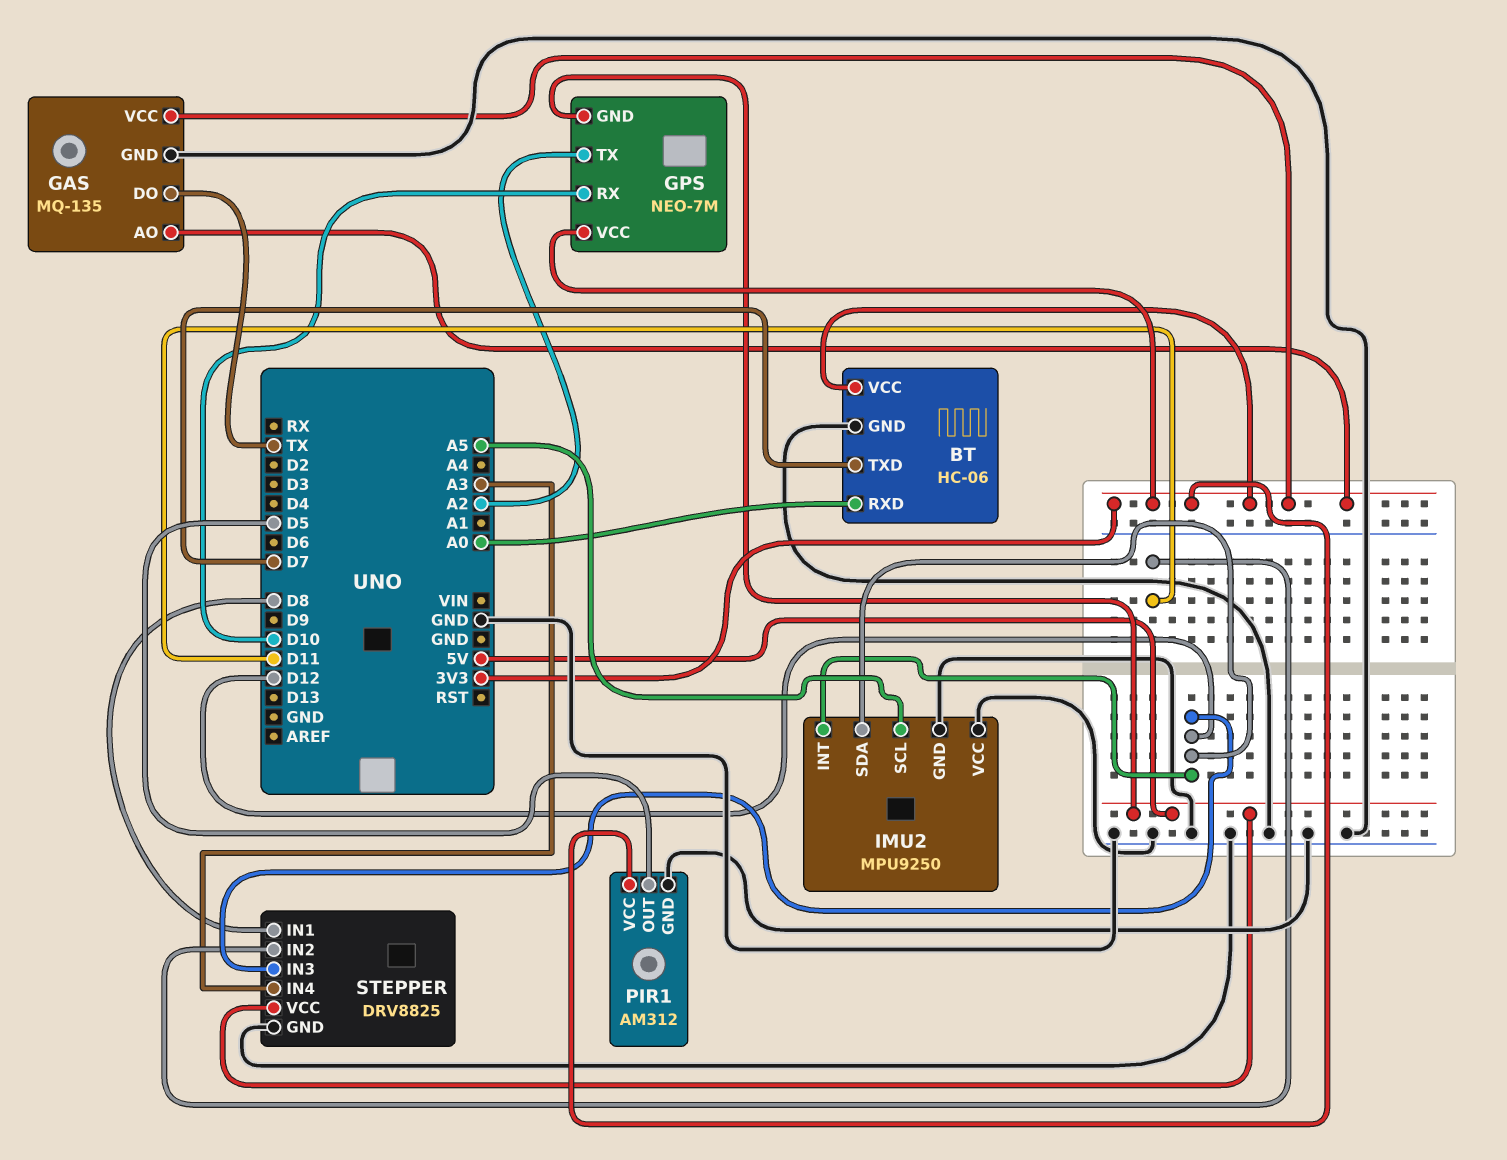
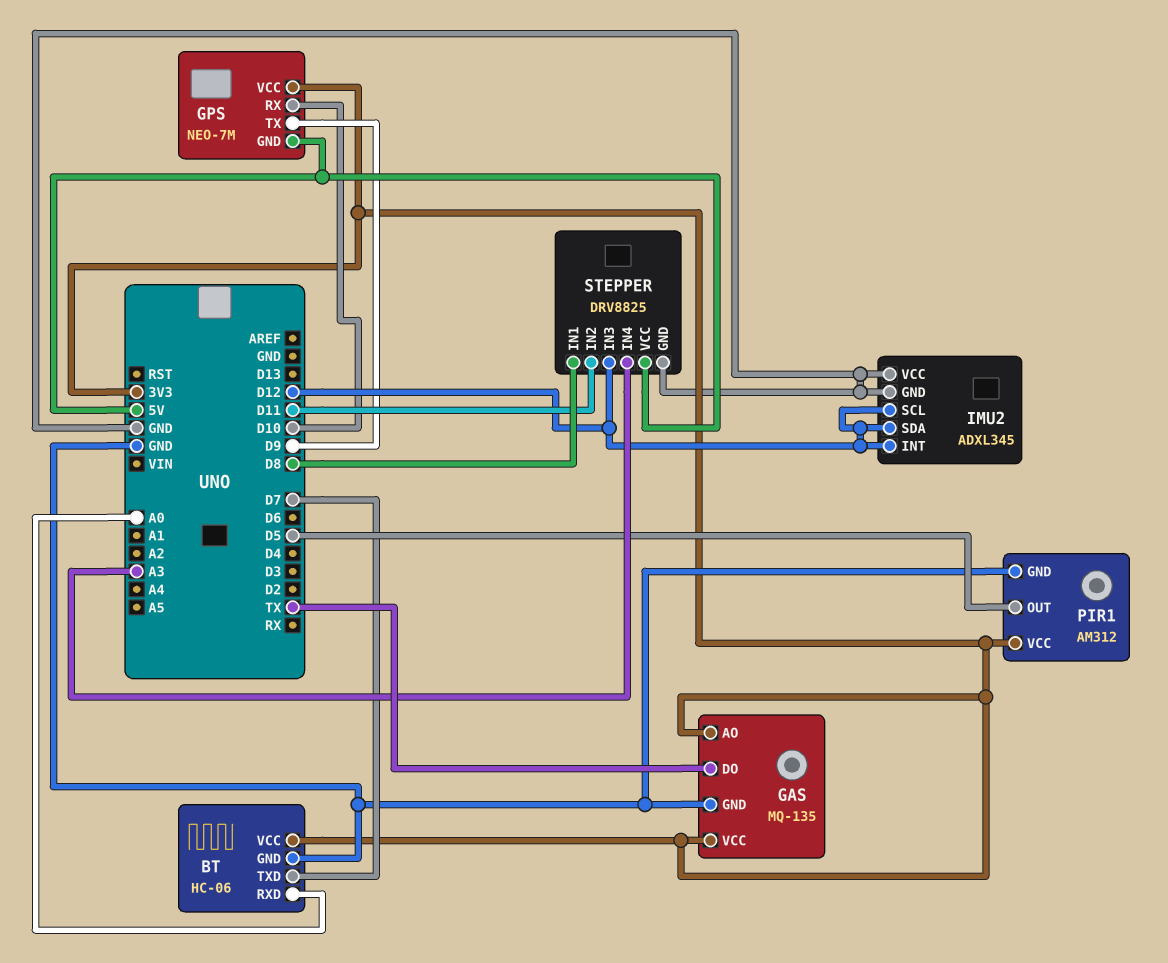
GPS pin TX: A2 -> D9
IMU2: MPU9250 -> ADXL345
IMU2 pin SCL: A5 -> D12

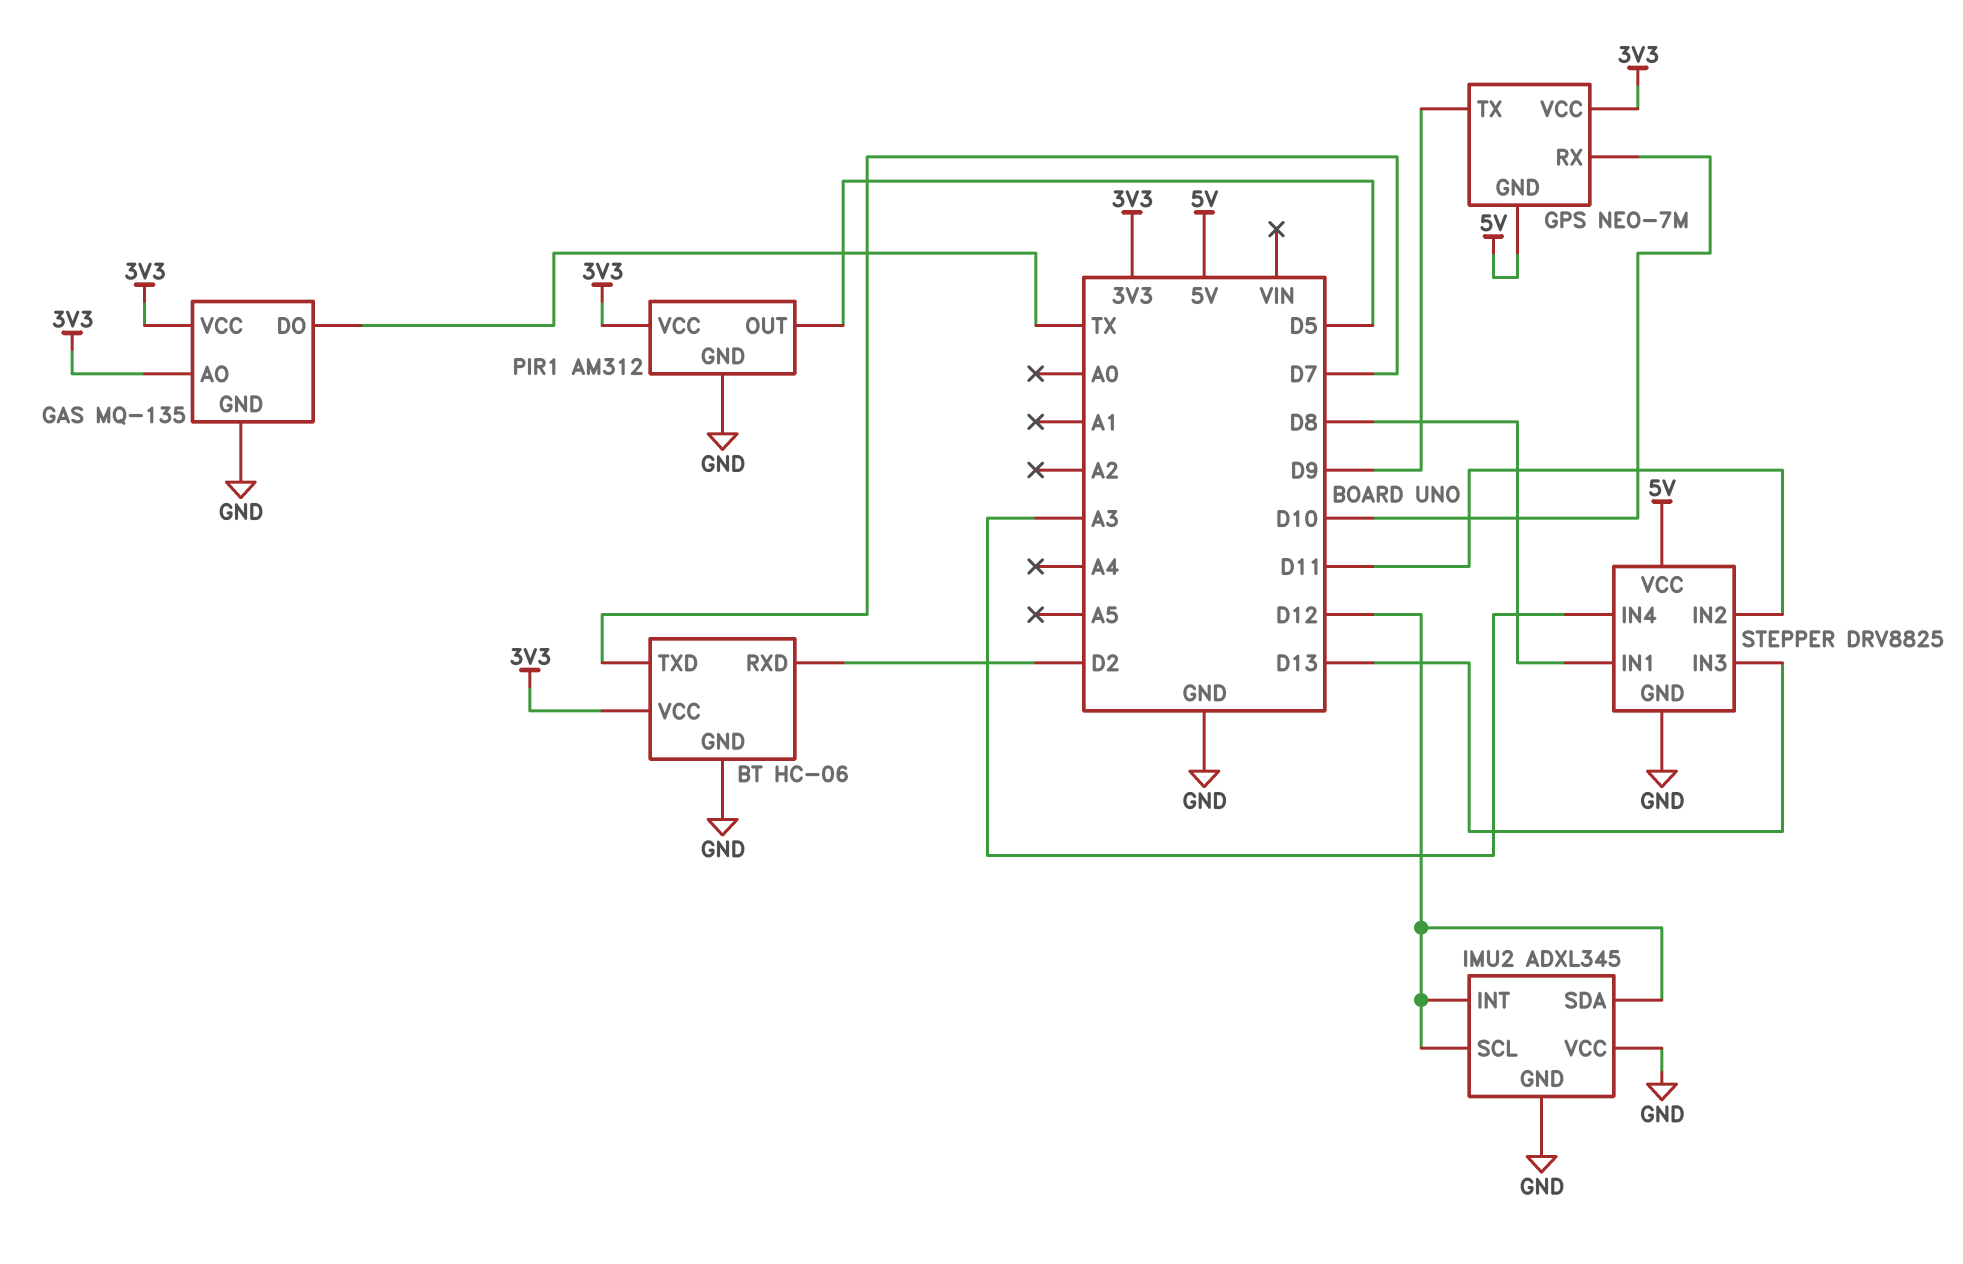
BT pin RXD: A0 -> D2
STEPPER pin IN3: D12 -> D13

